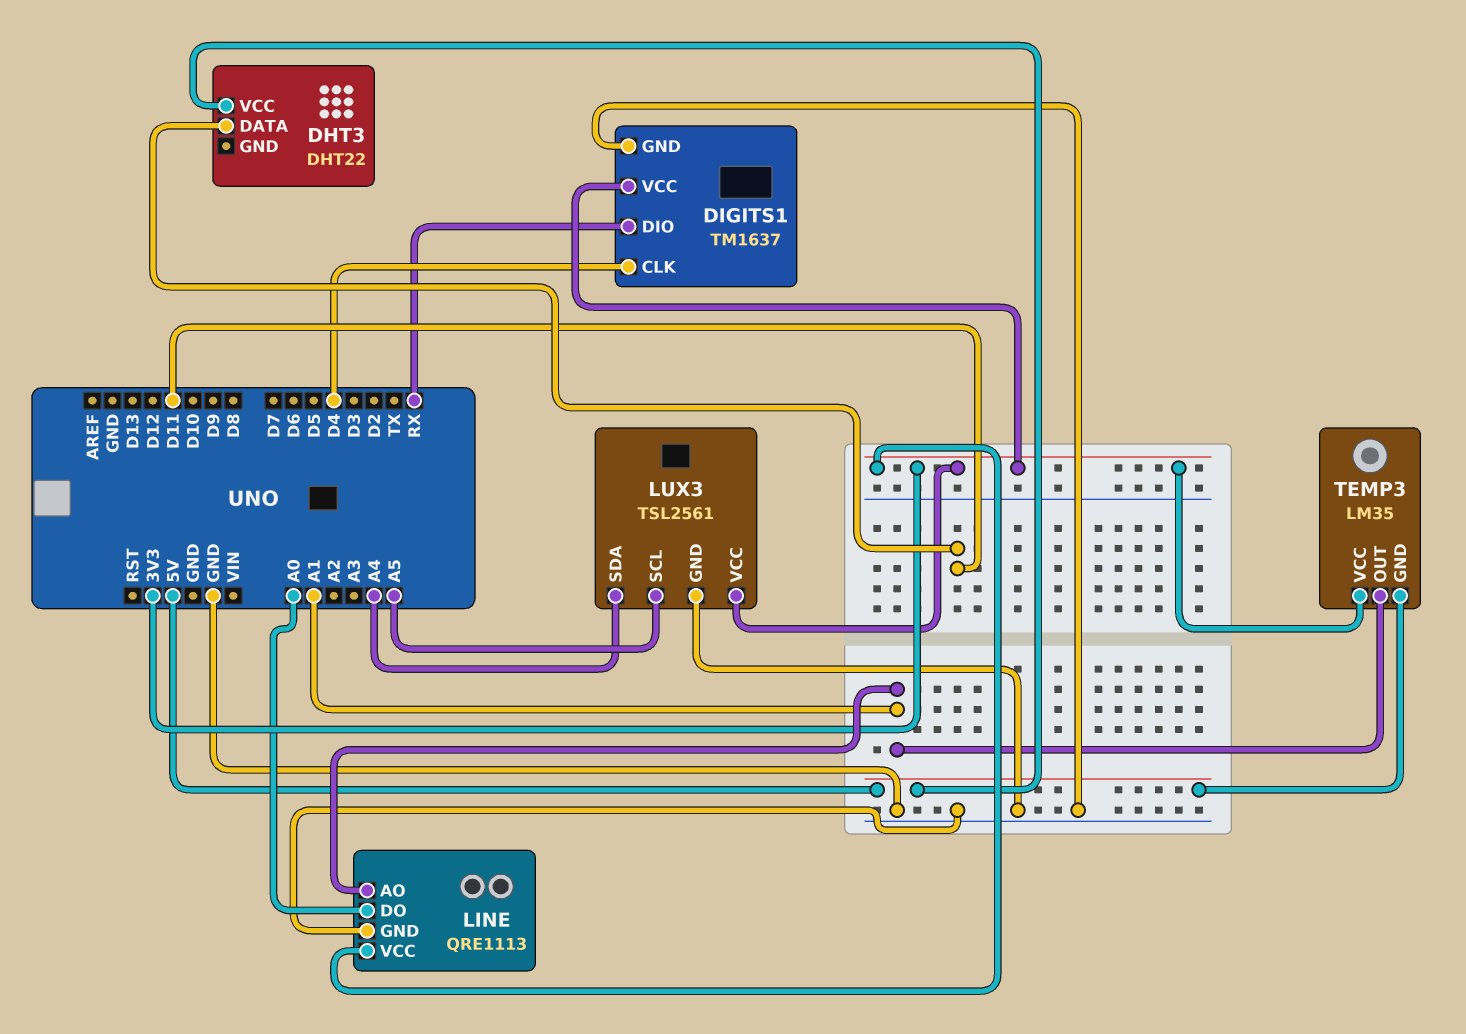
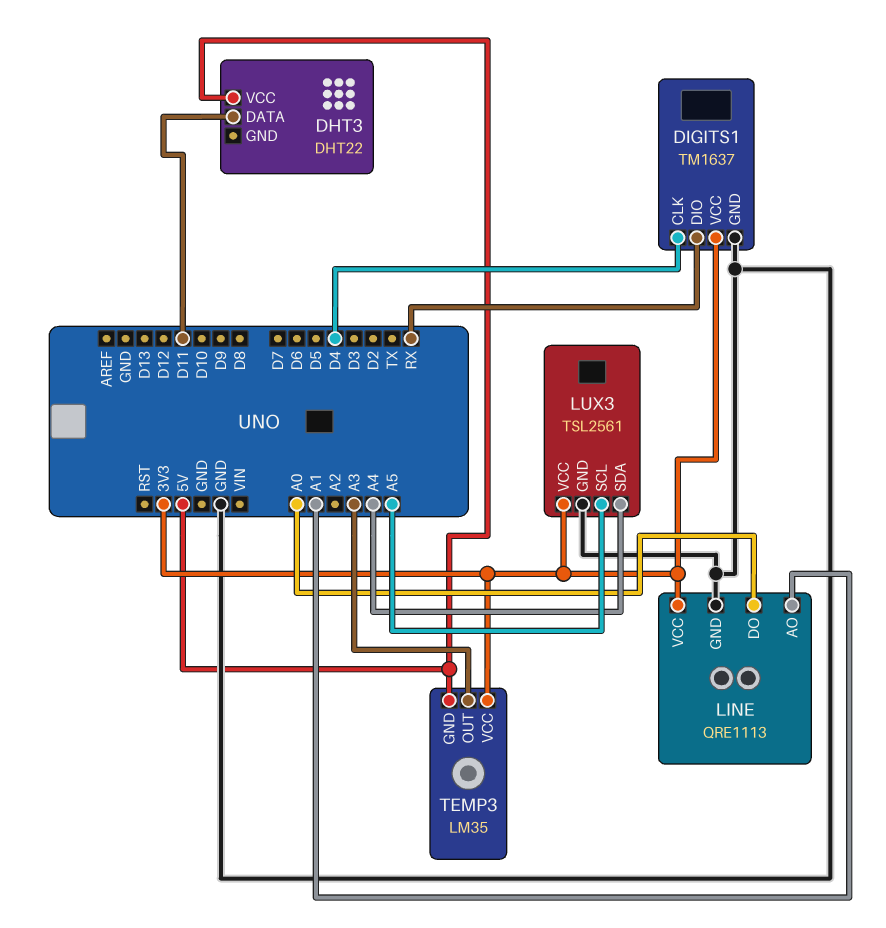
TEMP3 pin OUT: A1 -> A3

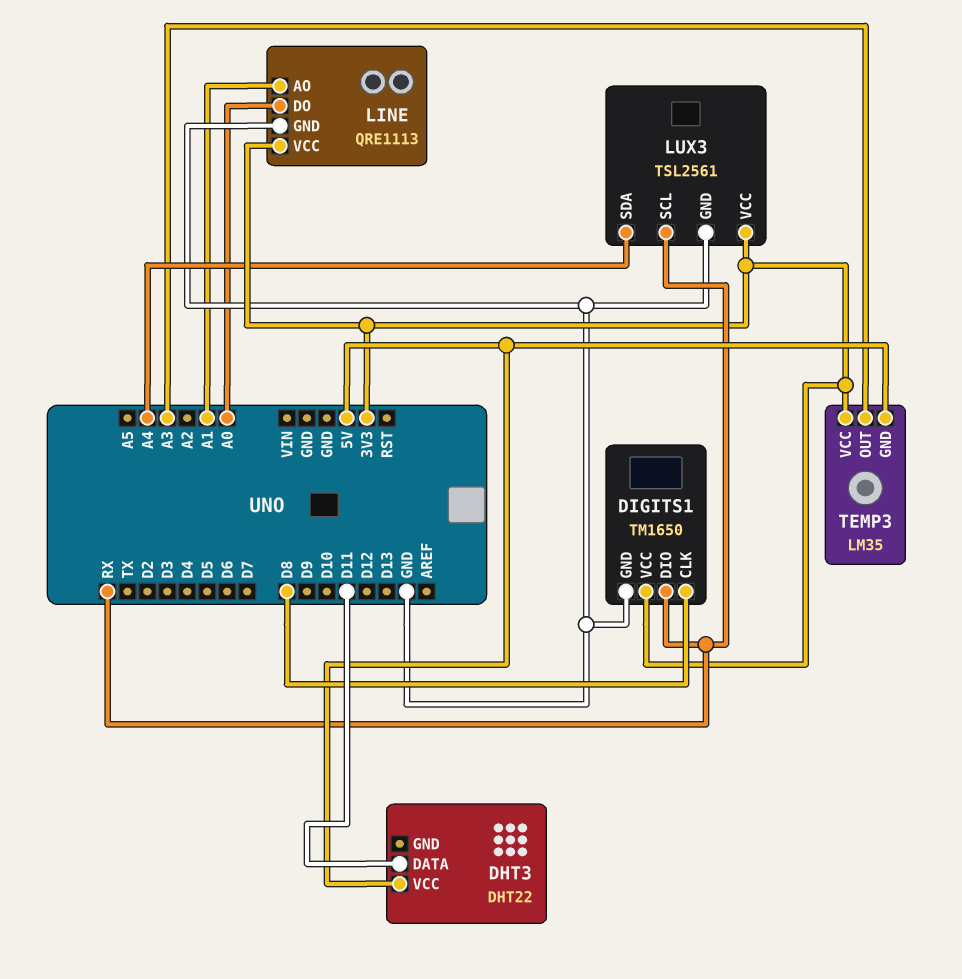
DIGITS1: TM1637 -> TM1650
DIGITS1 pin CLK: D4 -> D8
LUX3 pin SCL: A5 -> RX

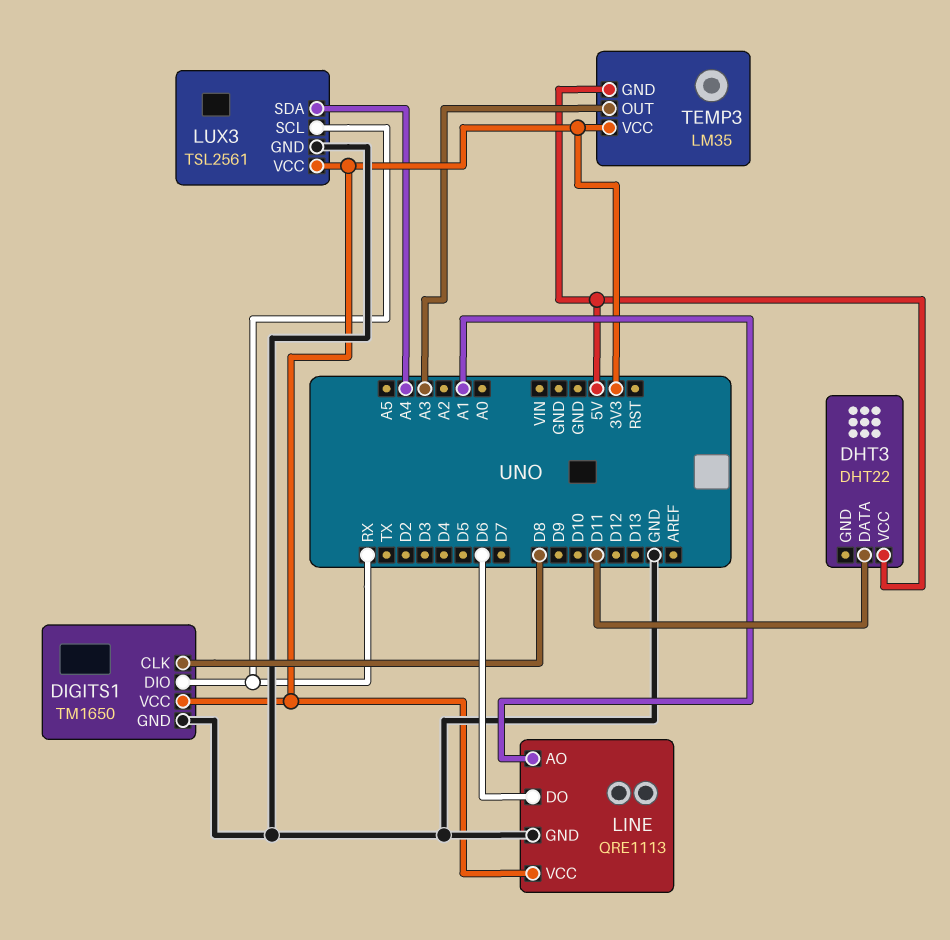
LINE pin DO: A0 -> D6

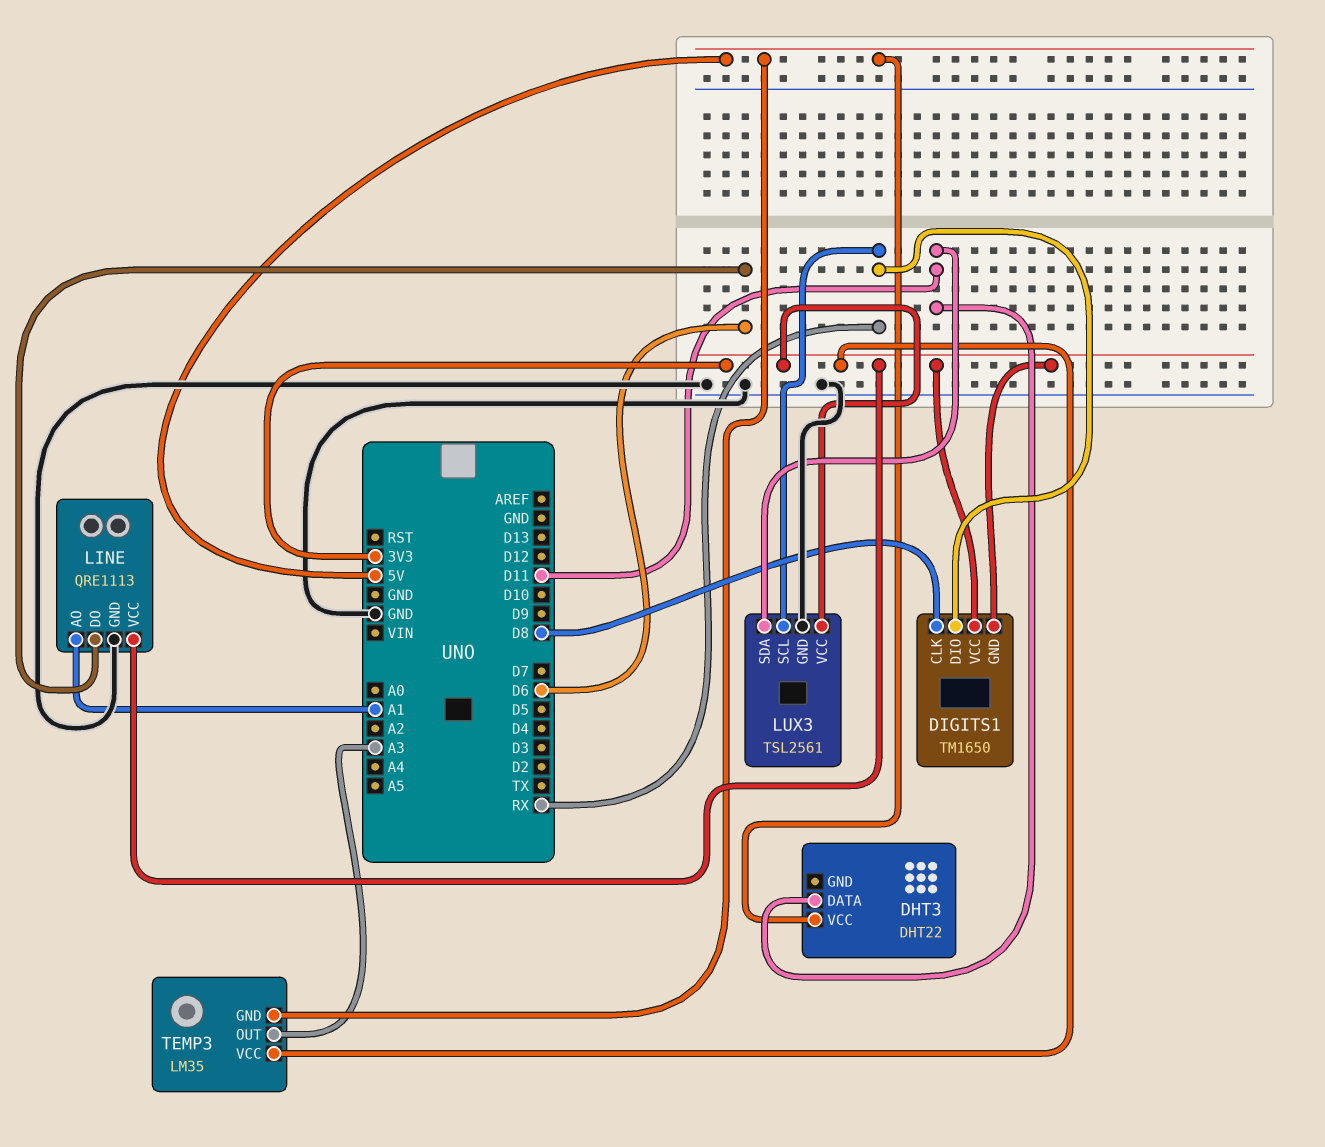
DIGITS1 pin GND: GND -> 3V3
LUX3 pin SDA: A4 -> D11

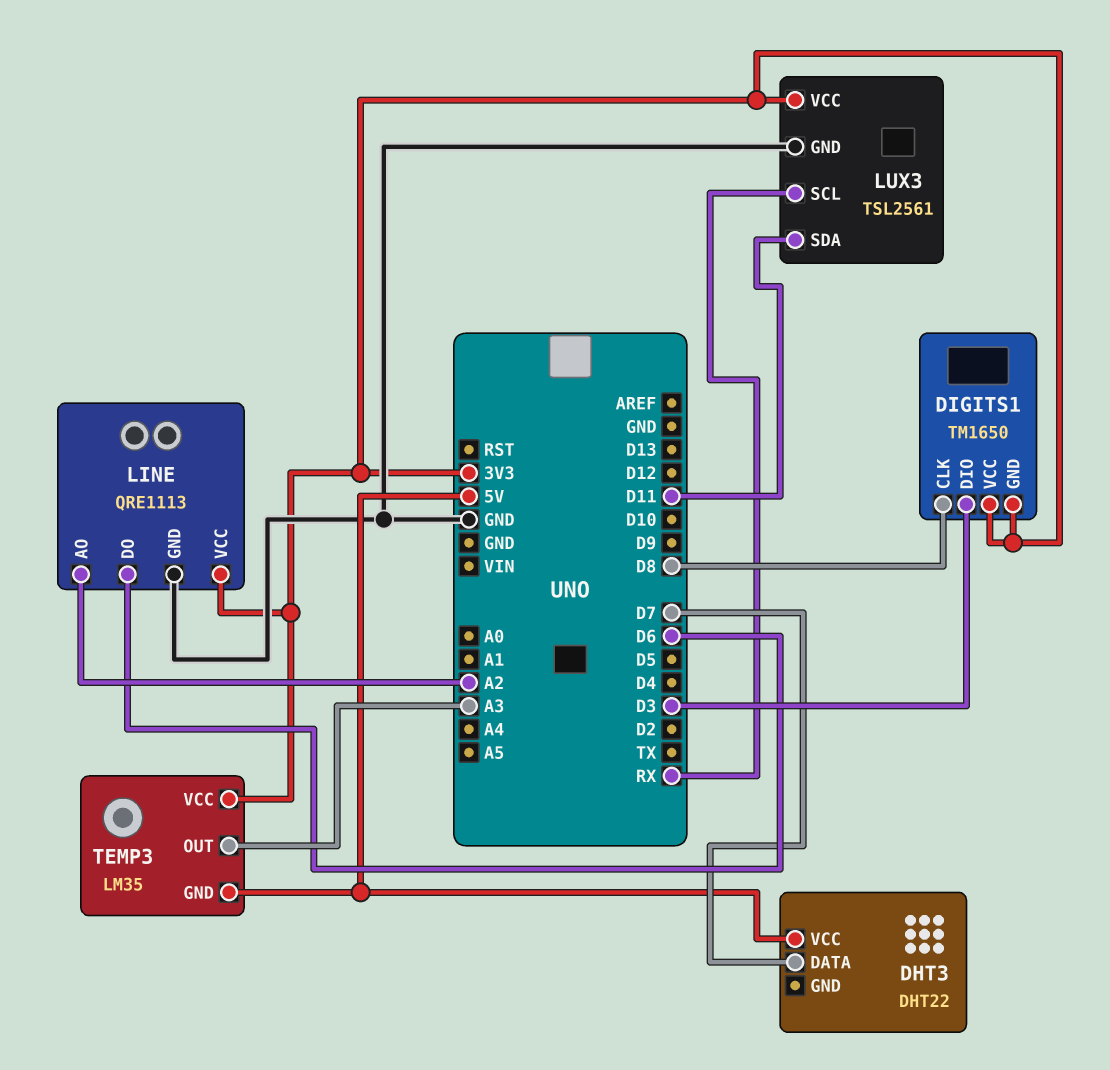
DHT3 pin DATA: D11 -> D7
DIGITS1 pin DIO: RX -> D3
LINE pin AO: A1 -> A2

